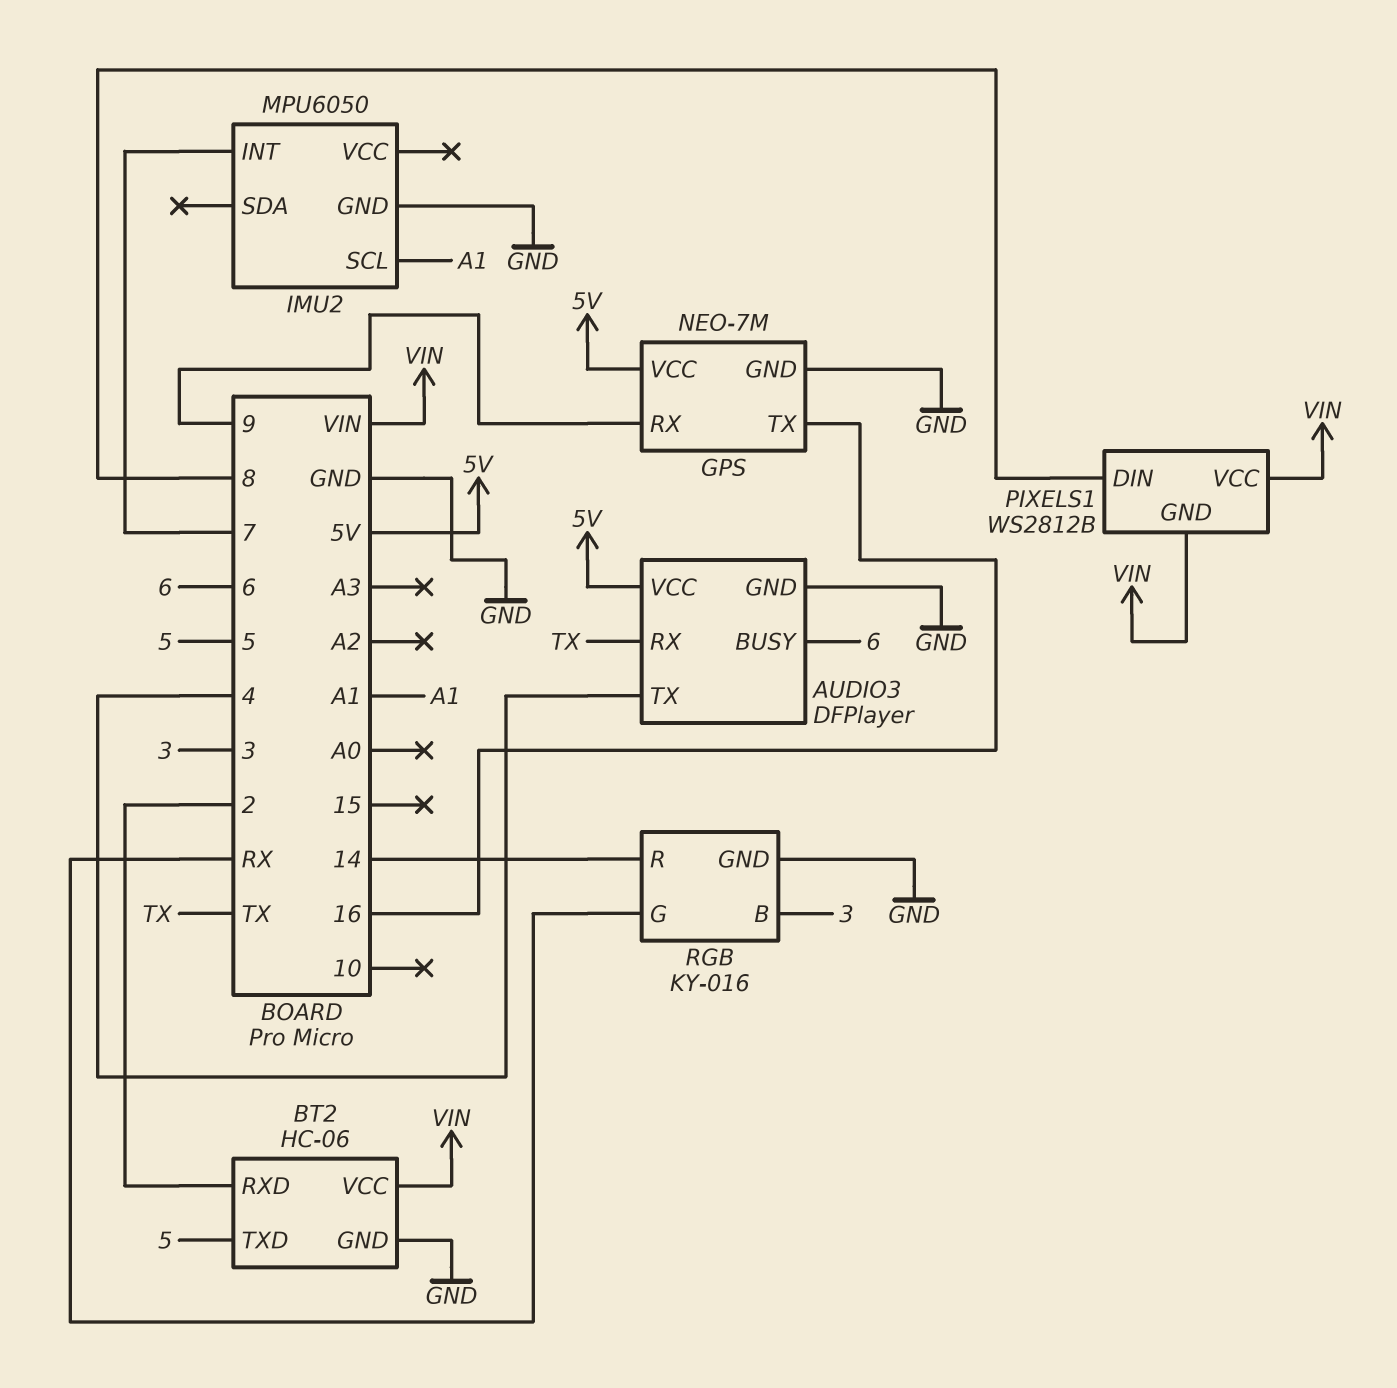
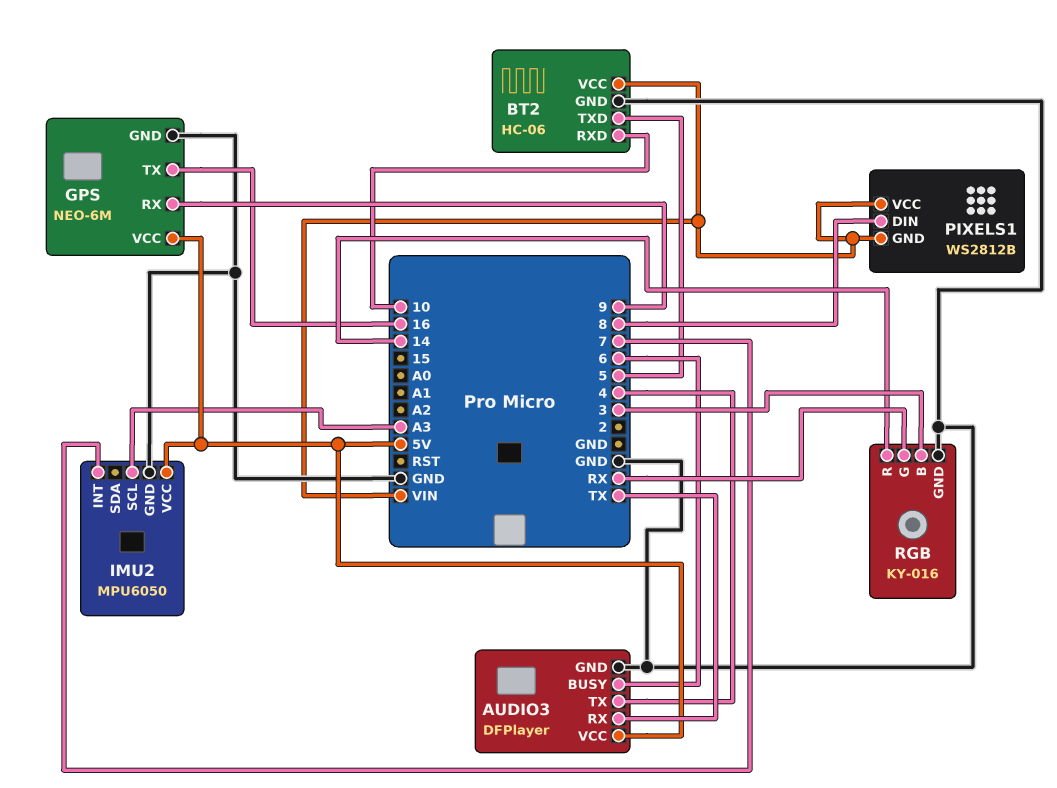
BT2 pin RXD: 2 -> 10
GPS: NEO-7M -> NEO-6M
IMU2 pin SCL: A1 -> A3
IMU2 pin VCC: none -> 5V

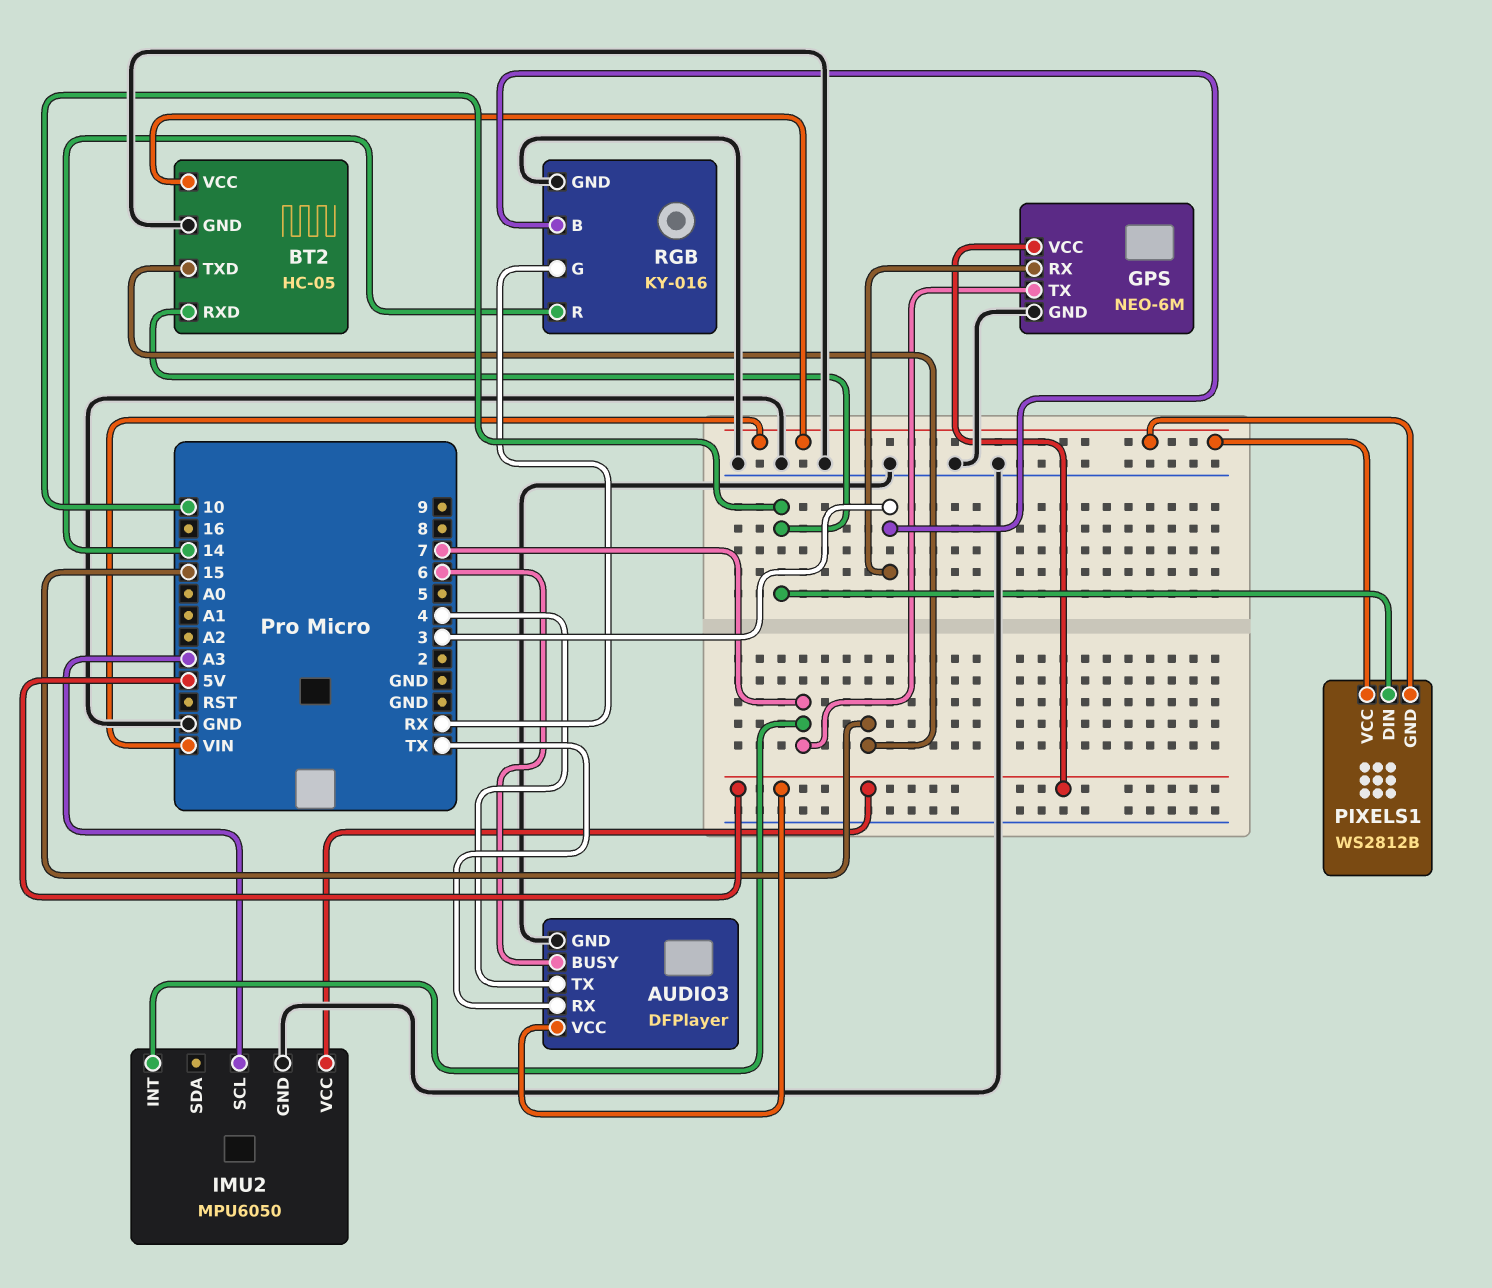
BT2: HC-06 -> HC-05
BT2 pin TXD: 5 -> 15
GPS pin RX: 9 -> 3
GPS pin TX: 16 -> 7
PIXELS1 pin DIN: 8 -> 10

